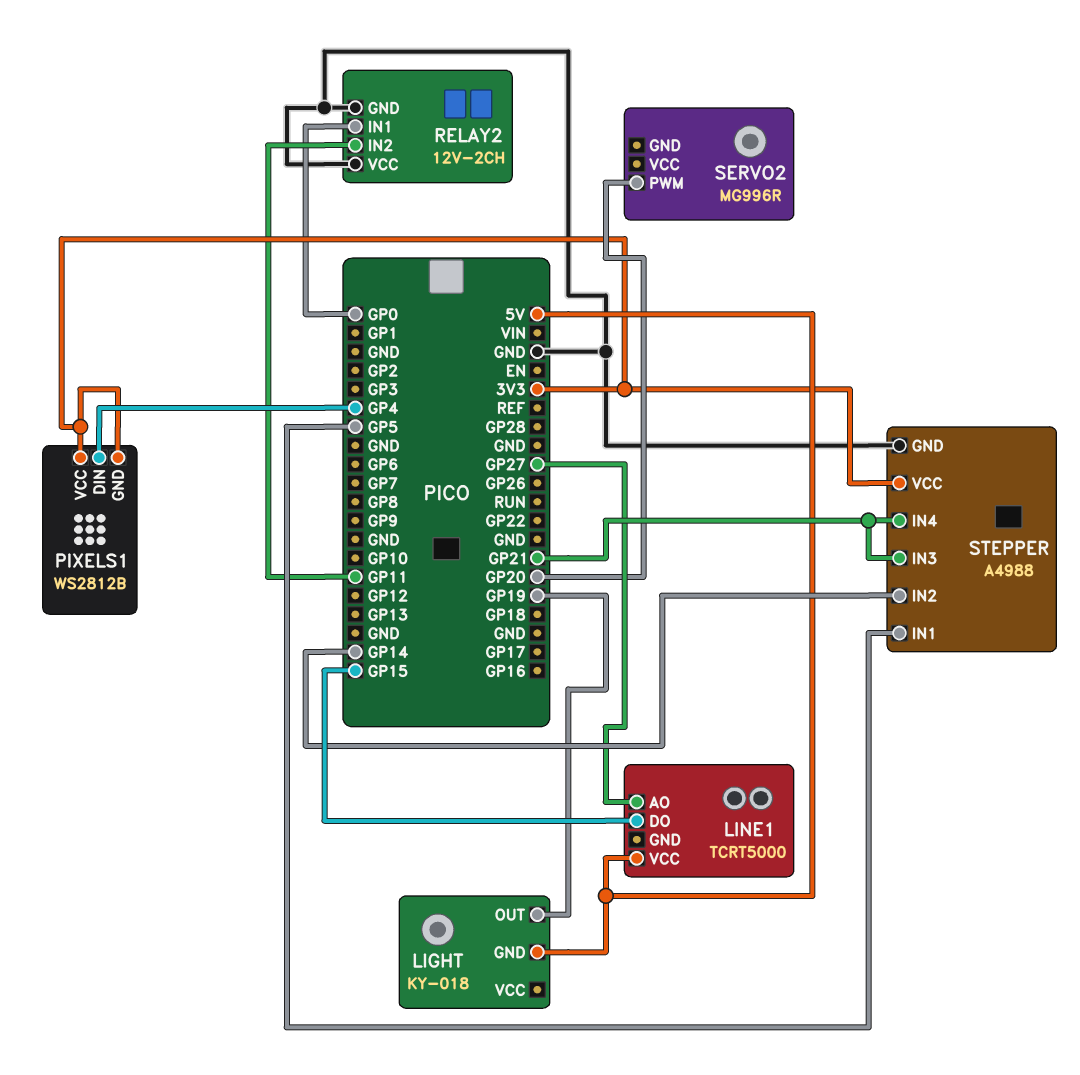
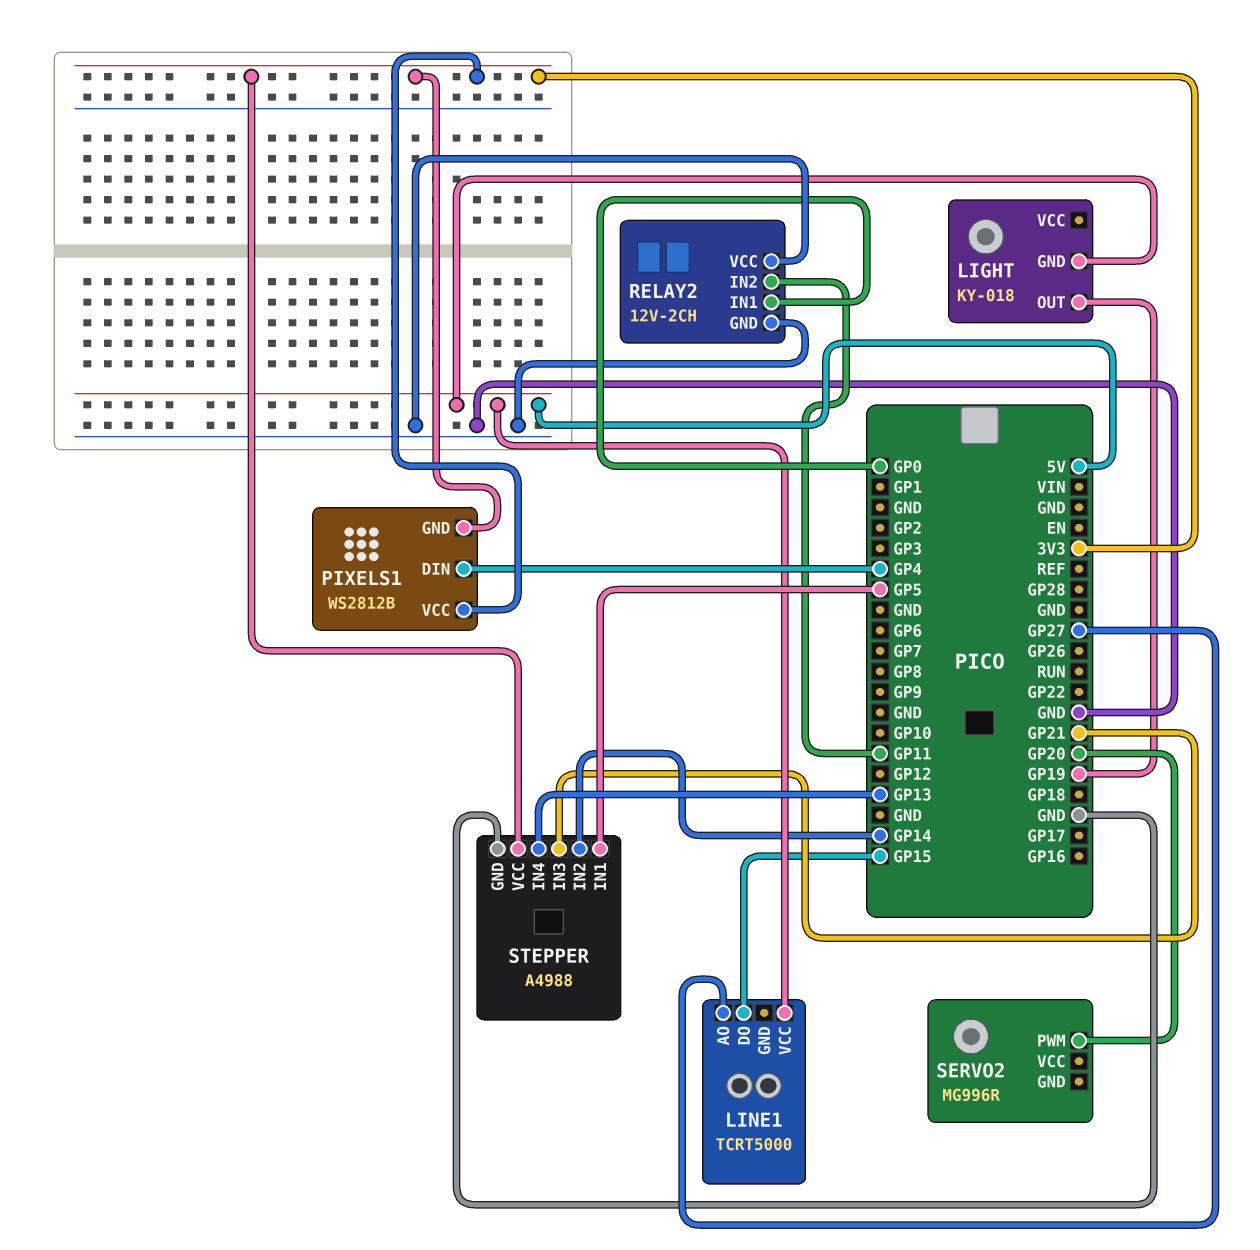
STEPPER pin IN4: GP21 -> GP13

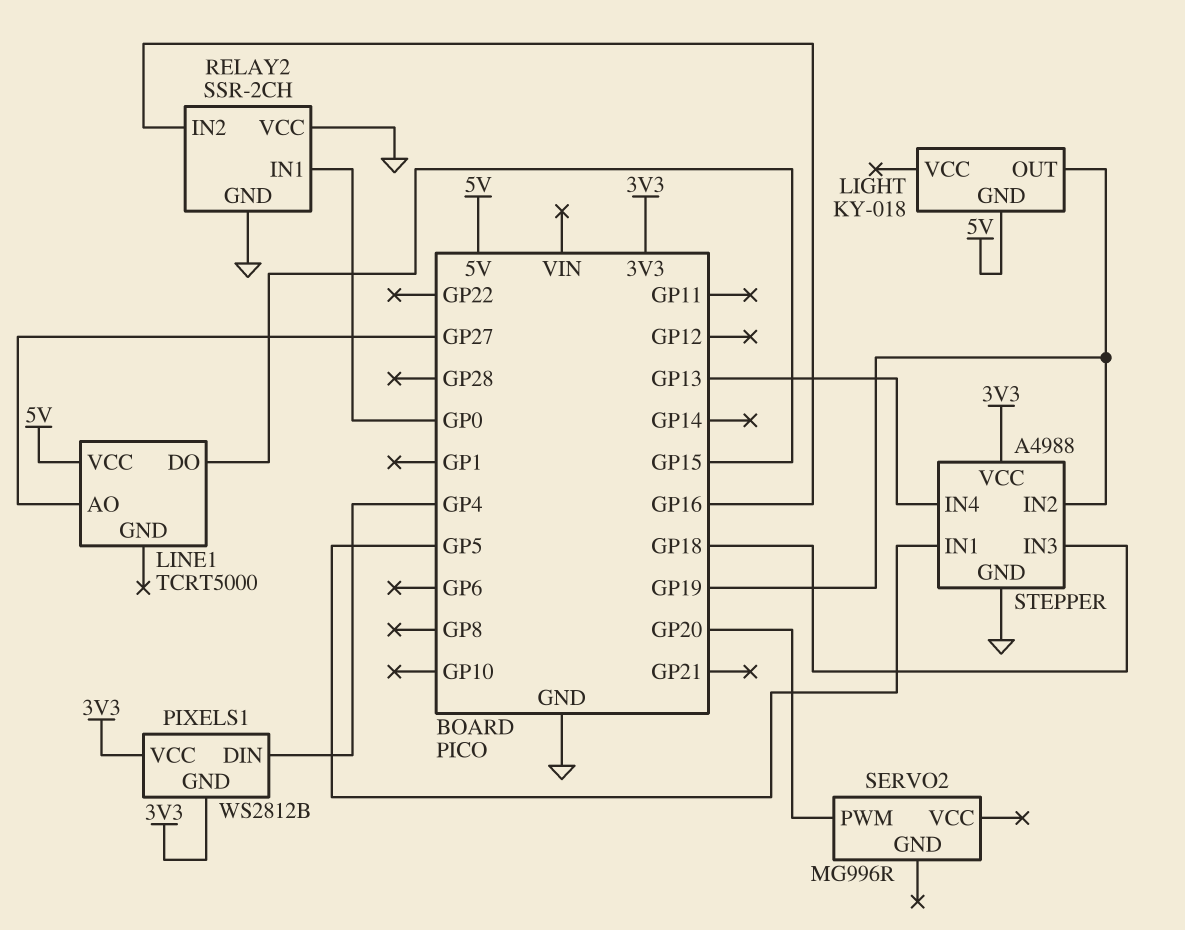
RELAY2: 12V-2CH -> SSR-2CH
RELAY2 pin IN2: GP11 -> GP16
STEPPER pin IN2: GP14 -> GP19
STEPPER pin IN3: GP21 -> GP18

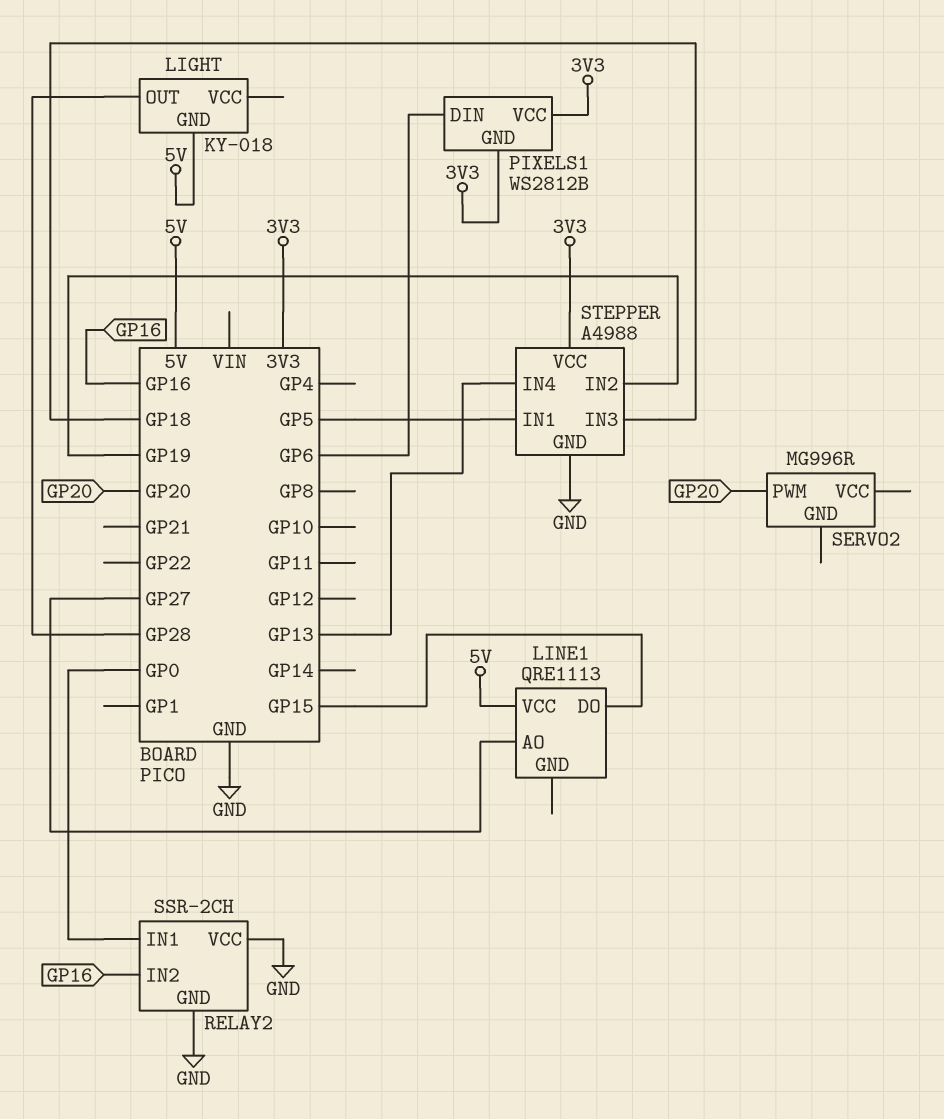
LIGHT pin OUT: GP19 -> GP28
LINE1: TCRT5000 -> QRE1113
PIXELS1 pin DIN: GP4 -> GP6

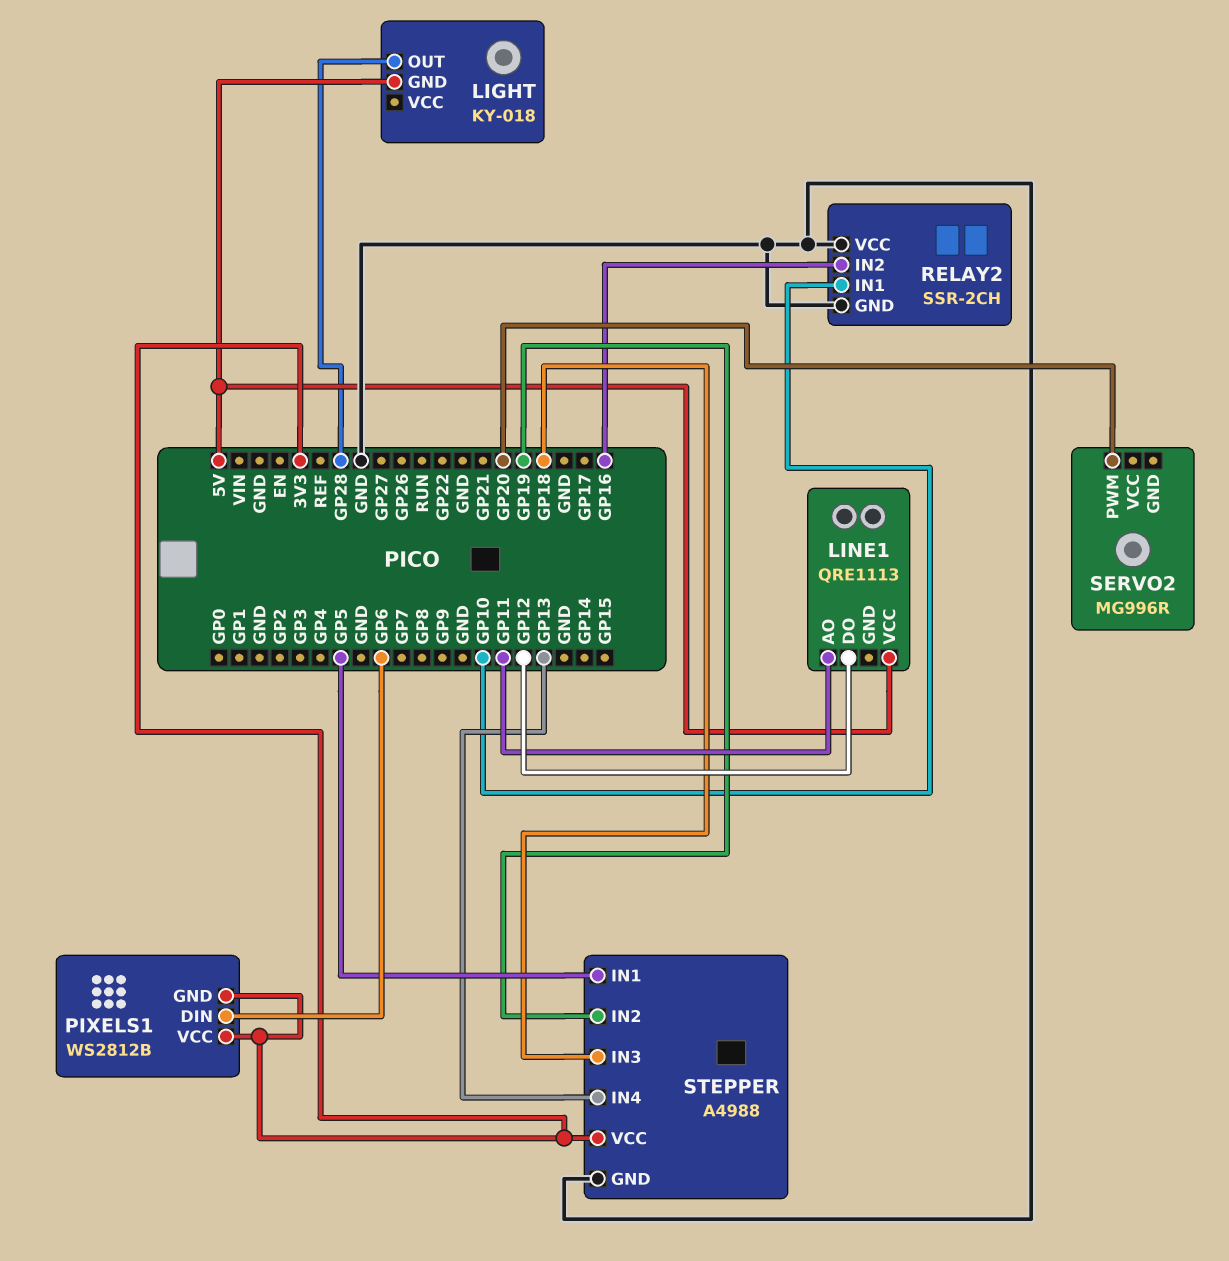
LINE1 pin AO: GP27 -> GP11
LINE1 pin DO: GP15 -> GP12
RELAY2 pin IN1: GP0 -> GP10

